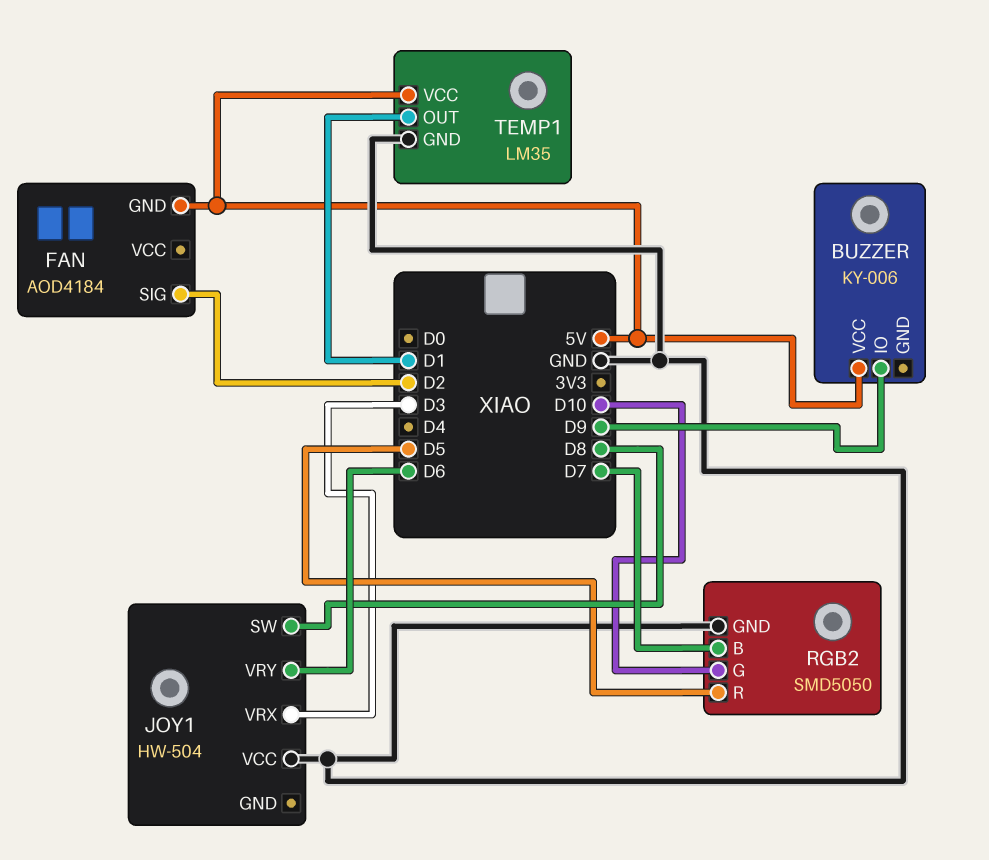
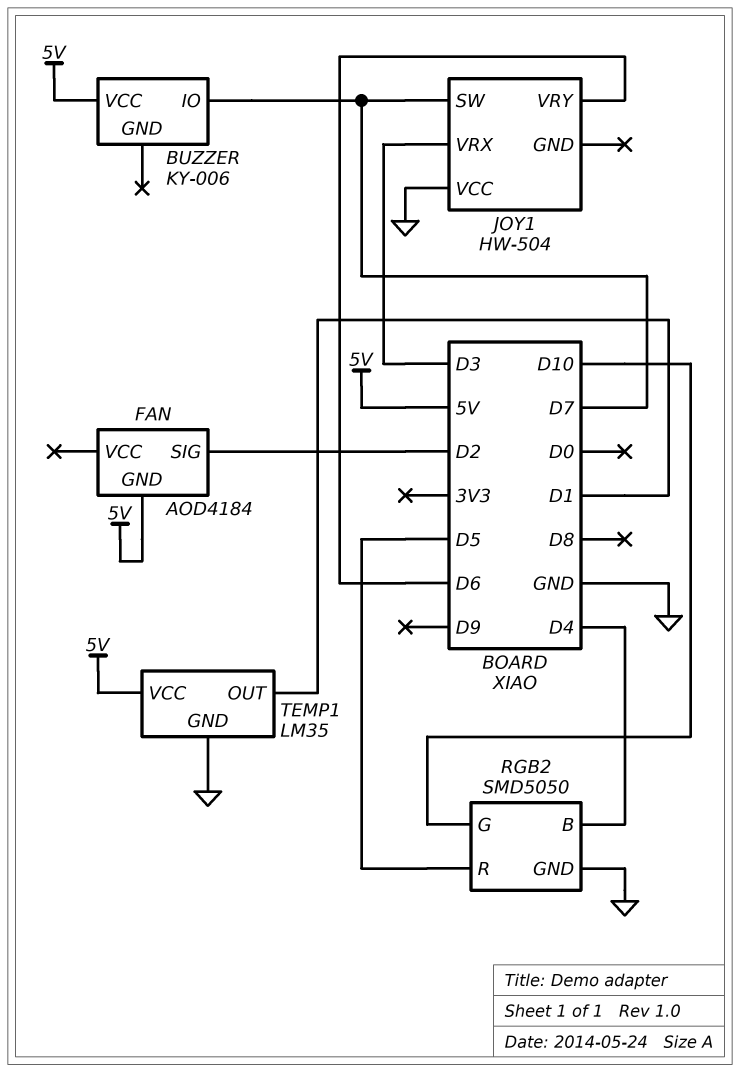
BUZZER pin IO: D9 -> D7
JOY1 pin SW: D8 -> D7
RGB2 pin B: D7 -> D4

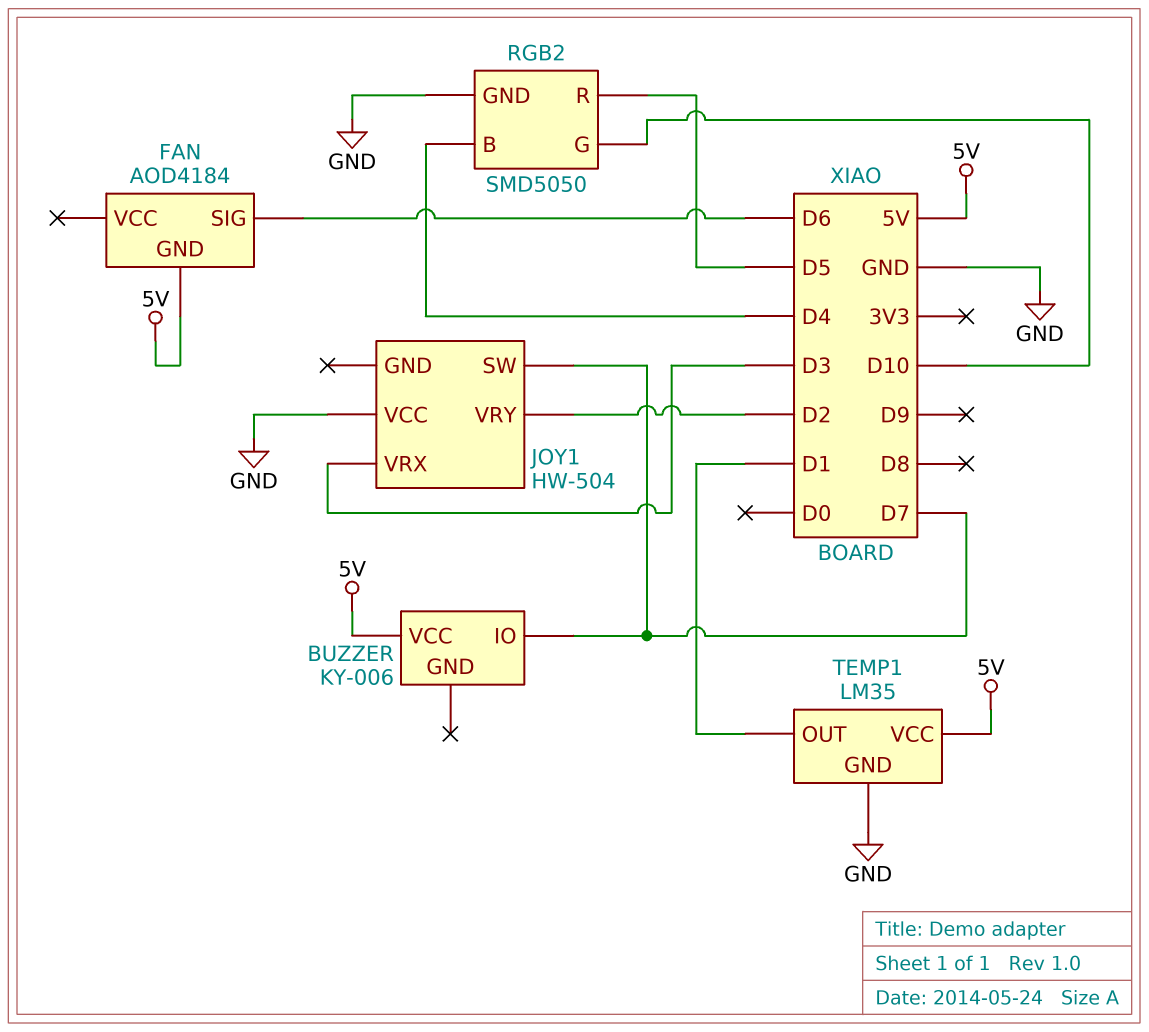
FAN pin SIG: D2 -> D6
JOY1 pin VRY: D6 -> D2

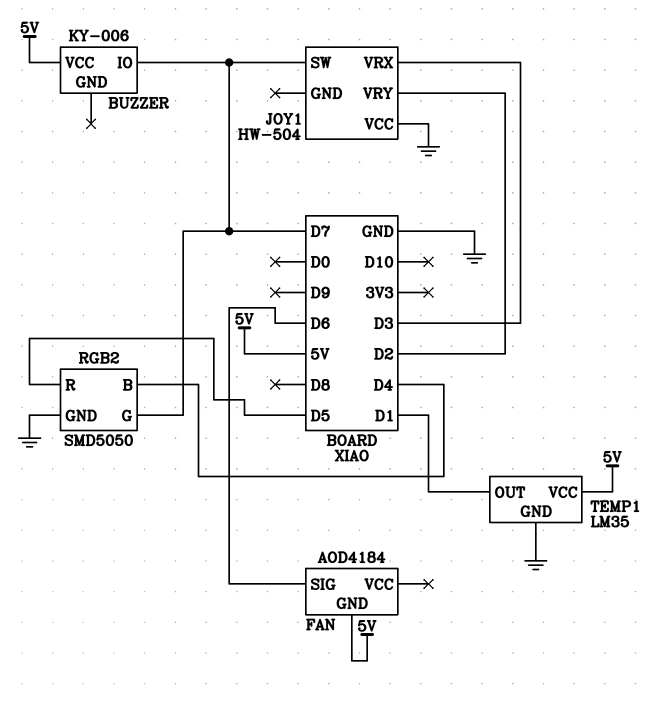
RGB2 pin G: D10 -> D7

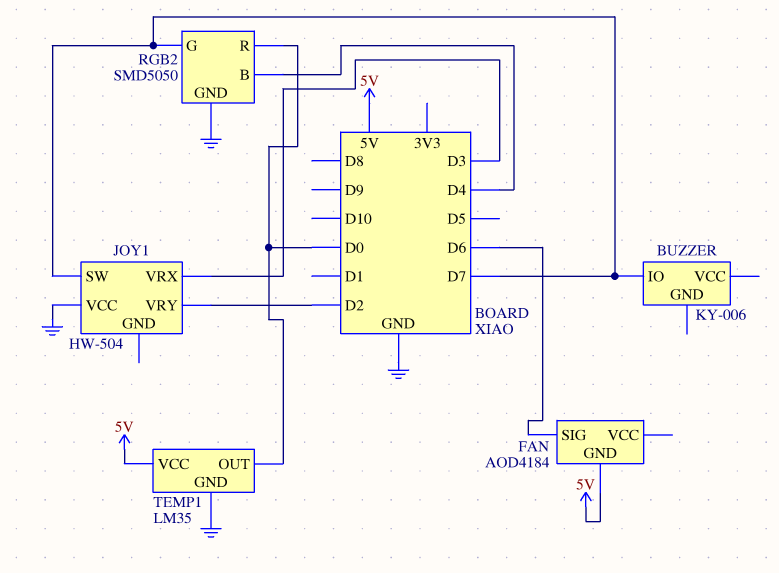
BUZZER pin VCC: 5V -> none
RGB2 pin R: D5 -> D0
TEMP1 pin OUT: D1 -> D0

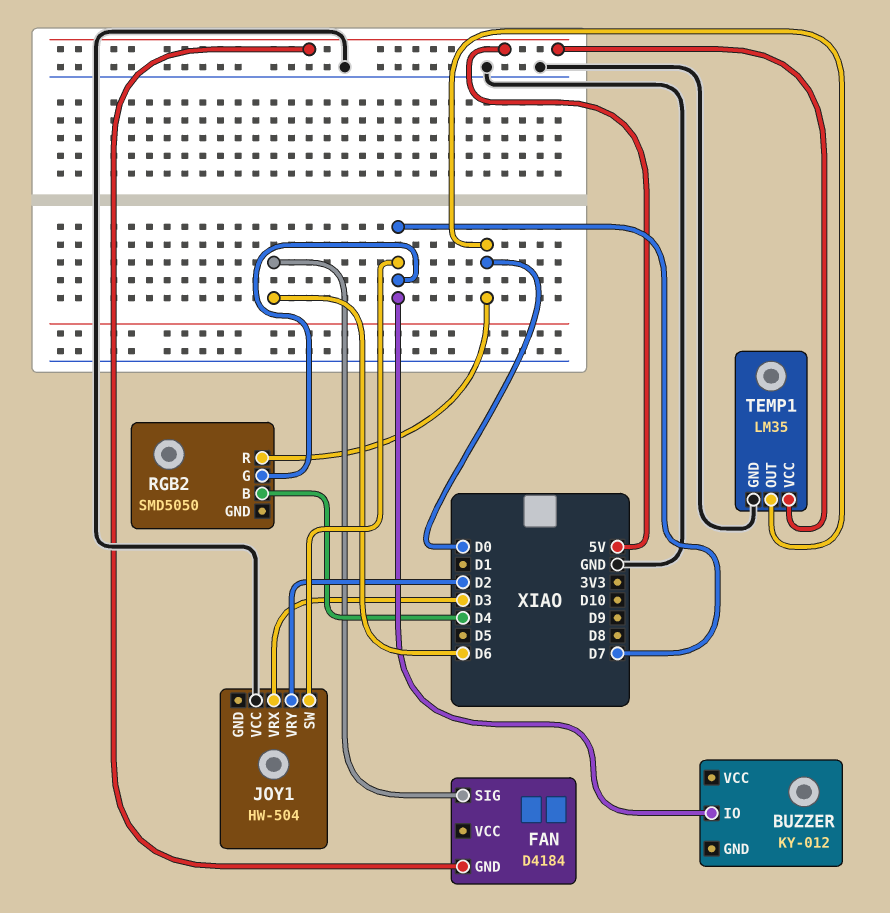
BUZZER: KY-006 -> KY-012
FAN: AOD4184 -> D4184
RGB2 pin GND: GND -> none

